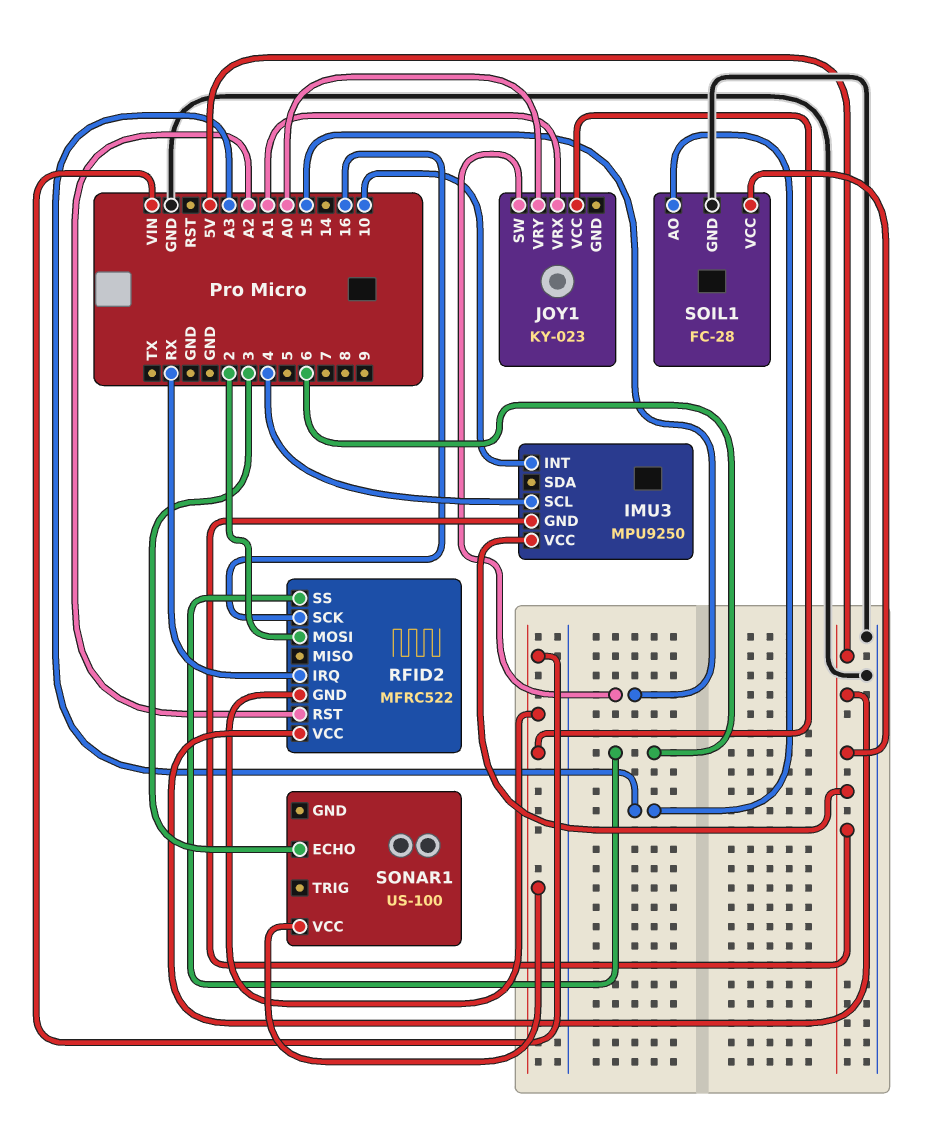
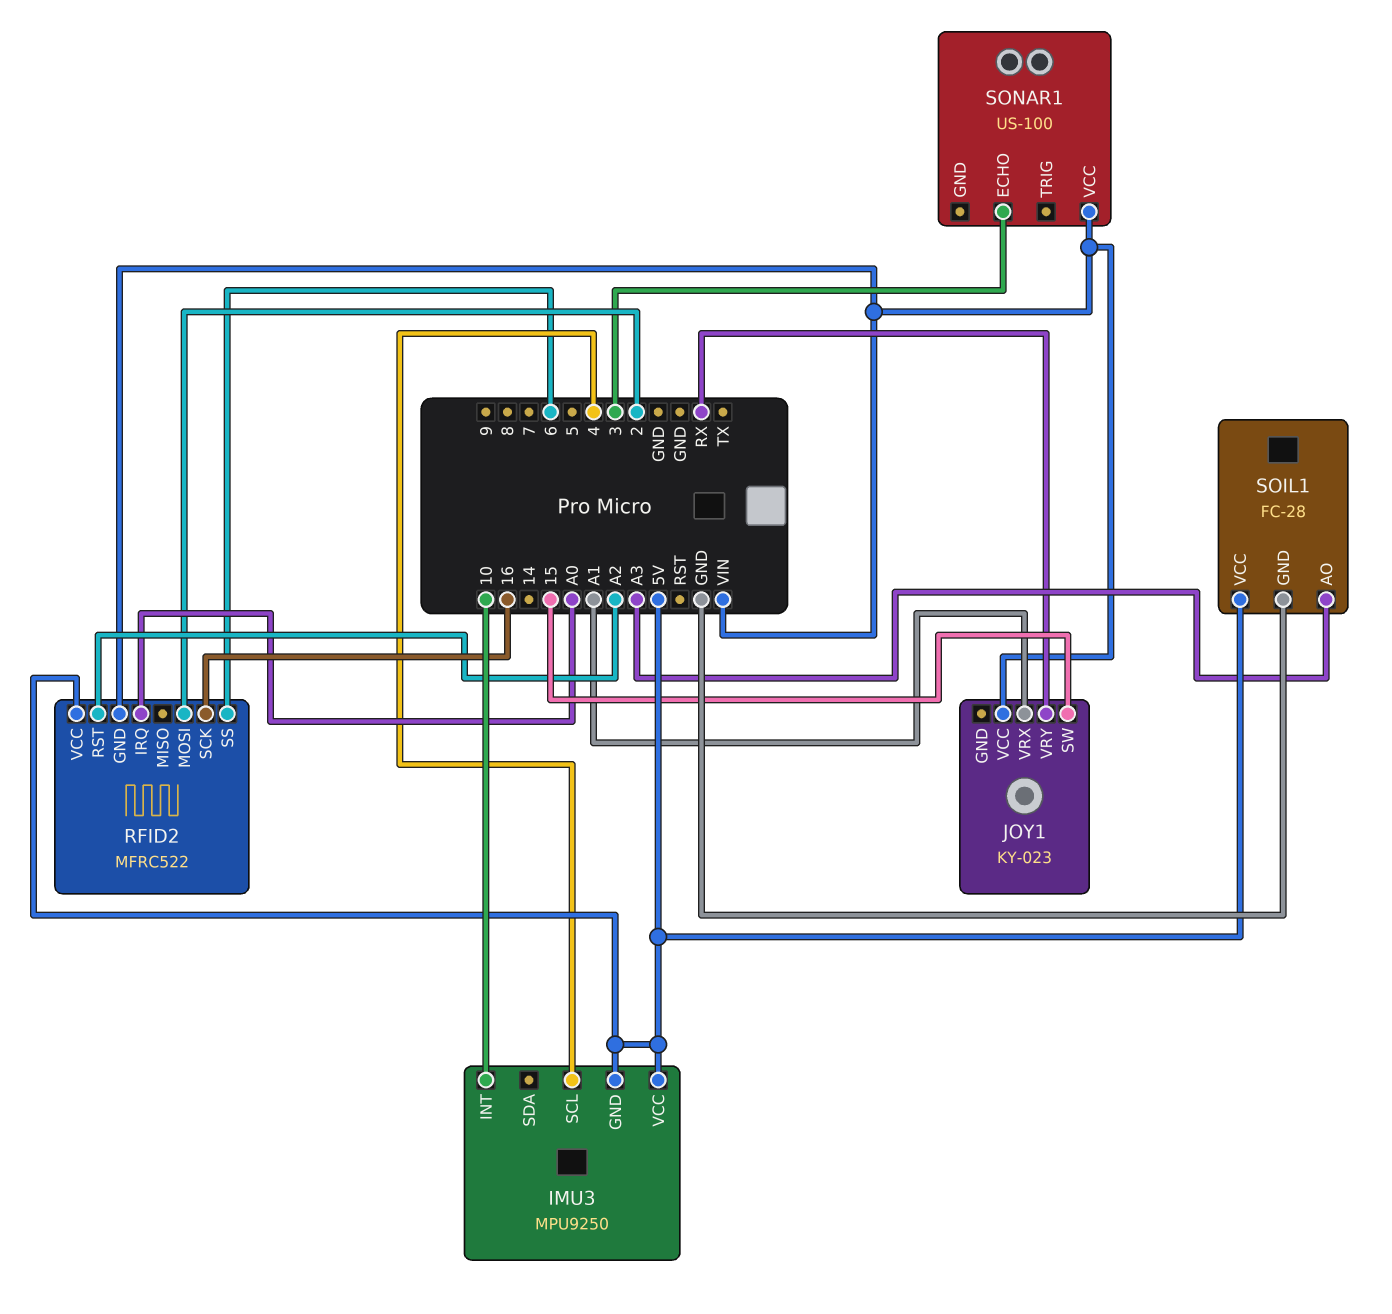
JOY1 pin VRY: A0 -> RX
RFID2 pin IRQ: RX -> A0

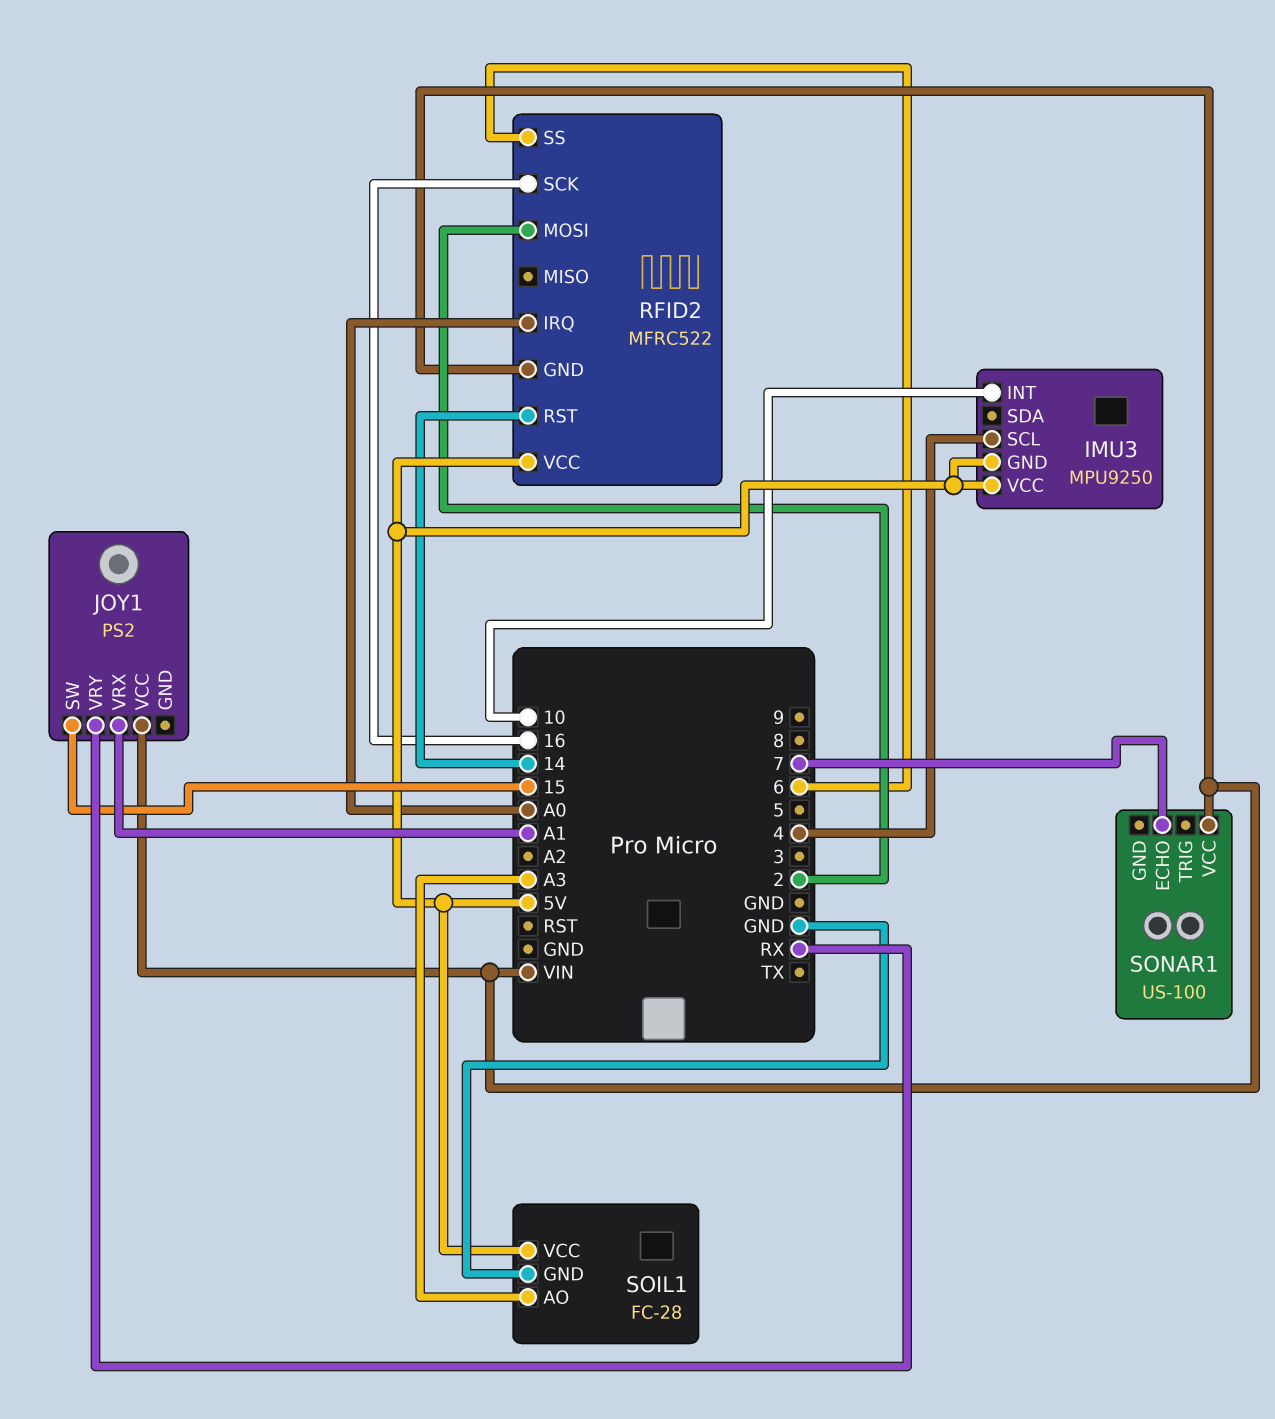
JOY1: KY-023 -> PS2
RFID2 pin RST: A2 -> 14
SONAR1 pin ECHO: 3 -> 7

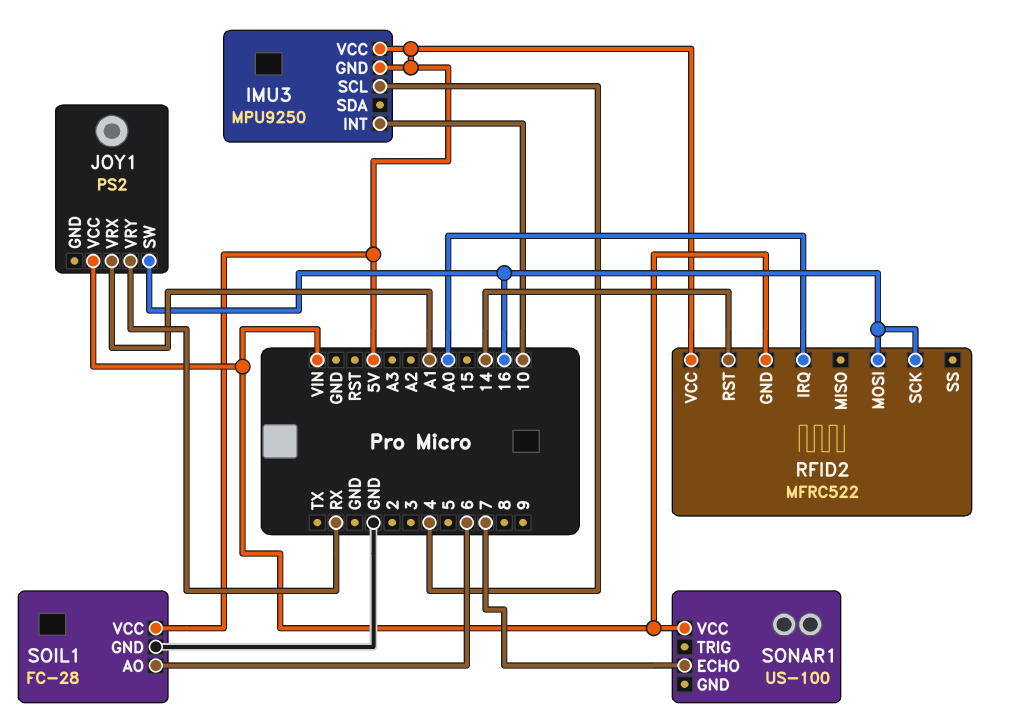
JOY1 pin SW: 15 -> 16
RFID2 pin MOSI: 2 -> 16
RFID2 pin SS: 6 -> none
SOIL1 pin AO: A3 -> 6

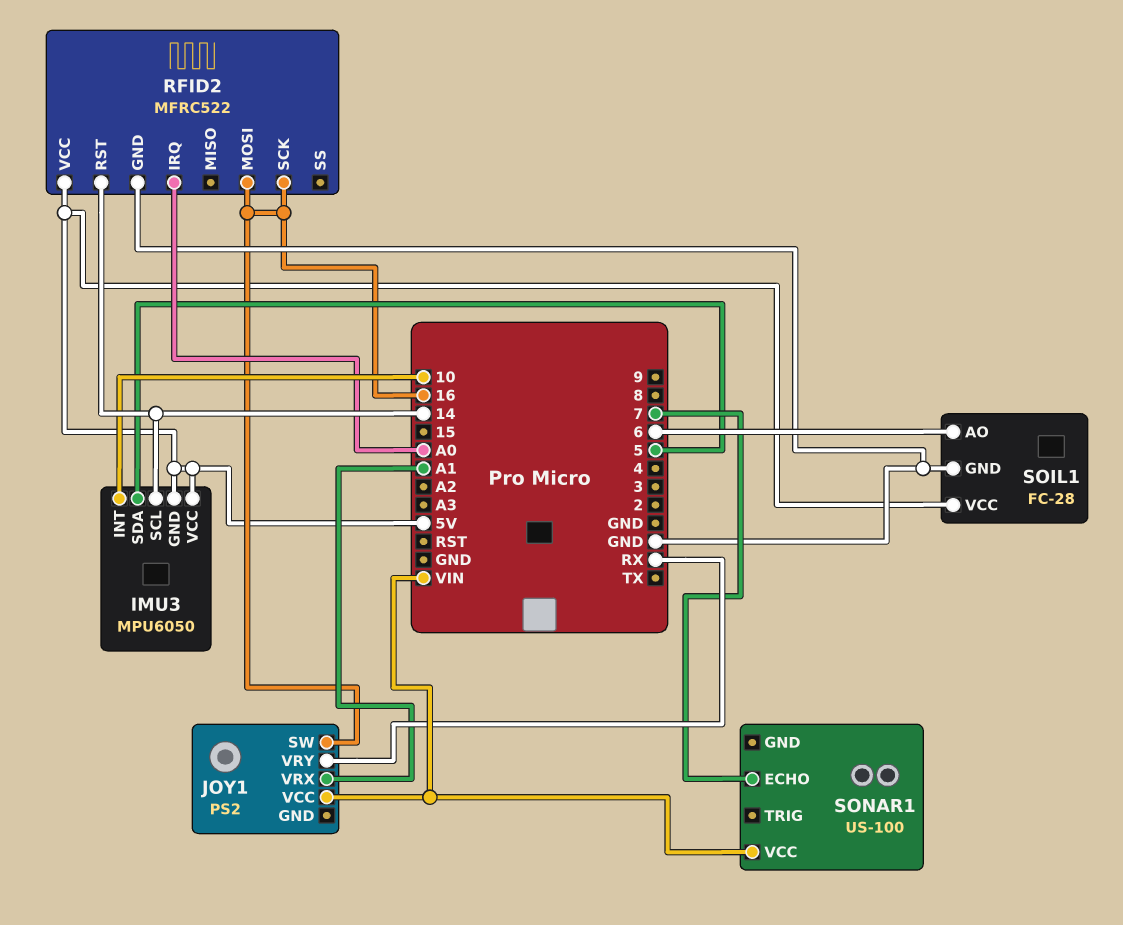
IMU3: MPU9250 -> MPU6050
IMU3 pin SCL: 4 -> 14
IMU3 pin SDA: none -> 5
RFID2 pin GND: VIN -> GND

